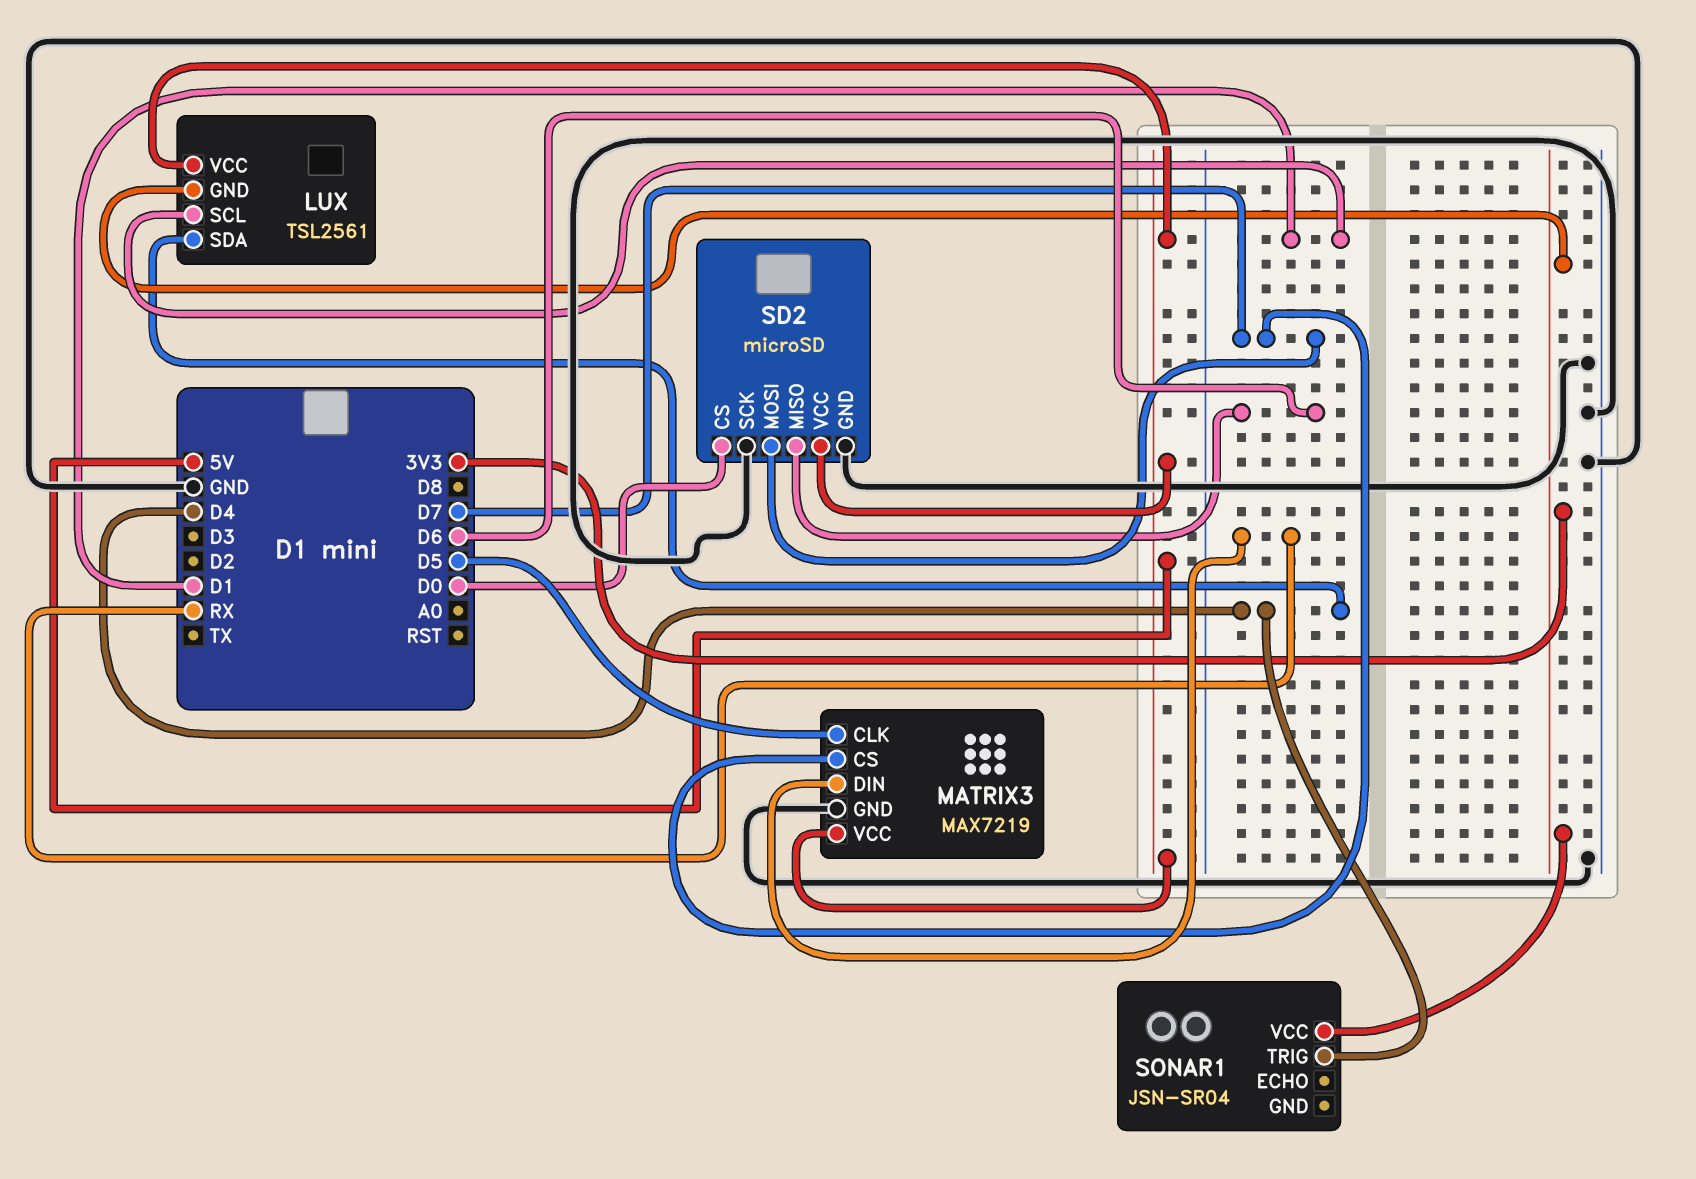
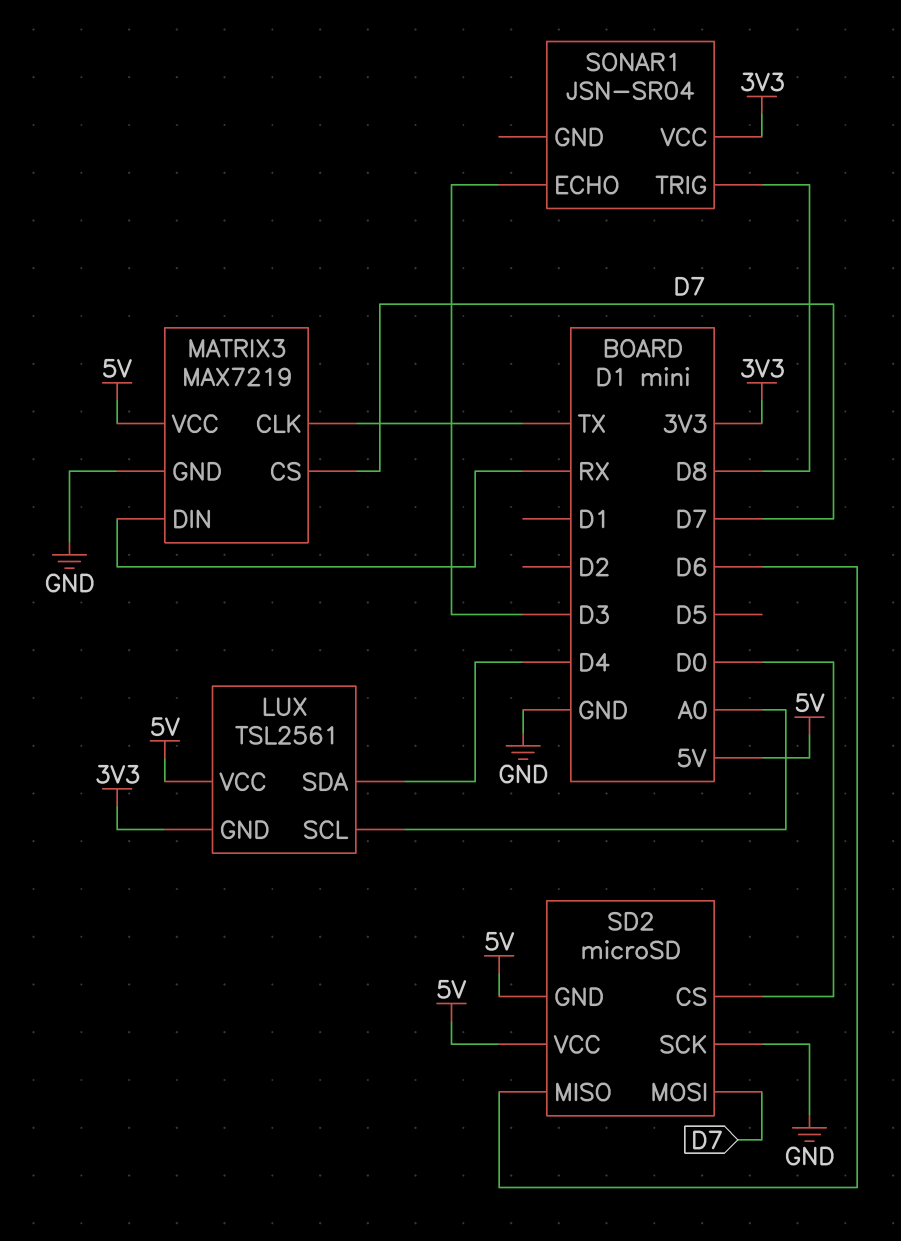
LUX pin SCL: D1 -> A0
MATRIX3 pin CLK: D5 -> TX
SD2 pin GND: GND -> 5V
SONAR1 pin ECHO: none -> D3
SONAR1 pin TRIG: D4 -> D8

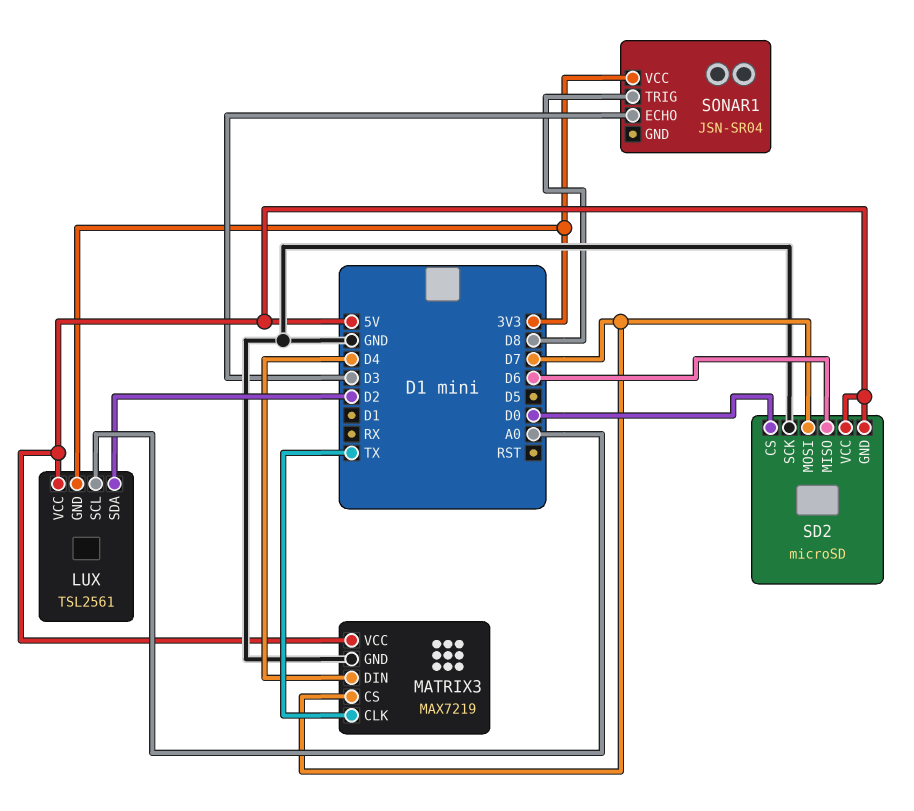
LUX pin SDA: D4 -> D2
MATRIX3 pin DIN: RX -> D4

